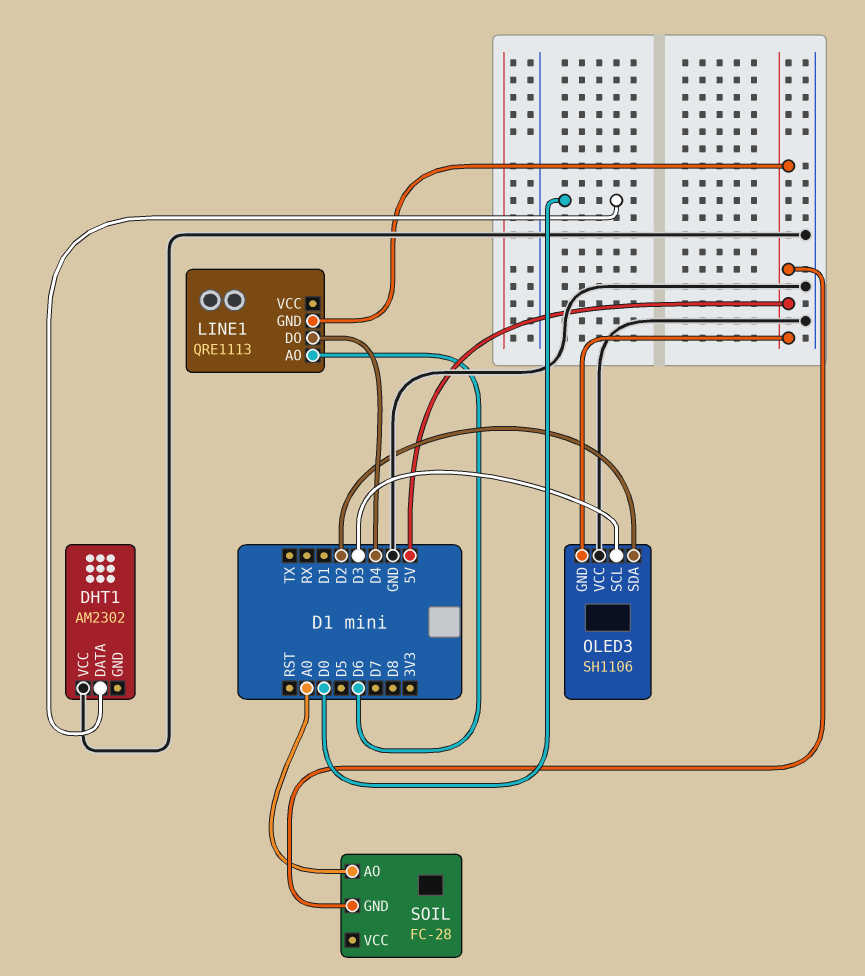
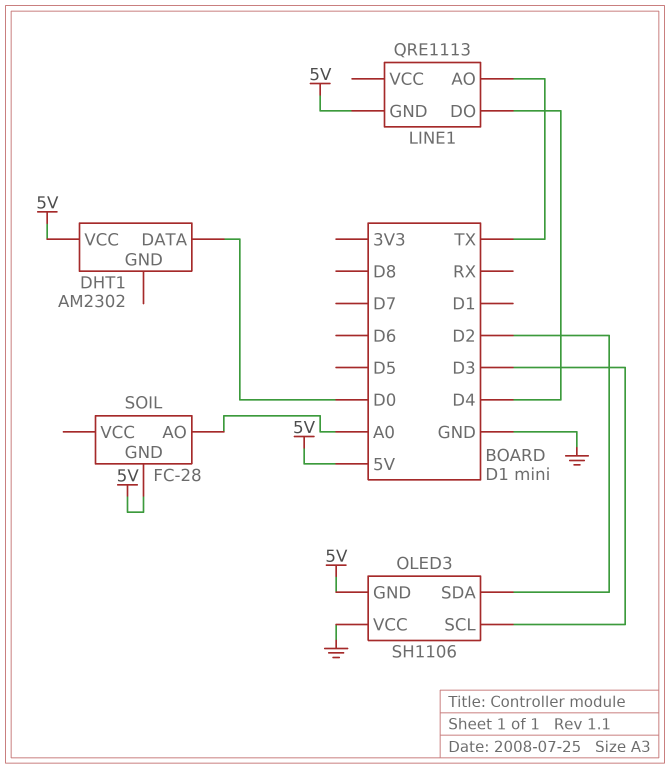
DHT1 pin VCC: GND -> 5V
LINE1 pin AO: D6 -> TX

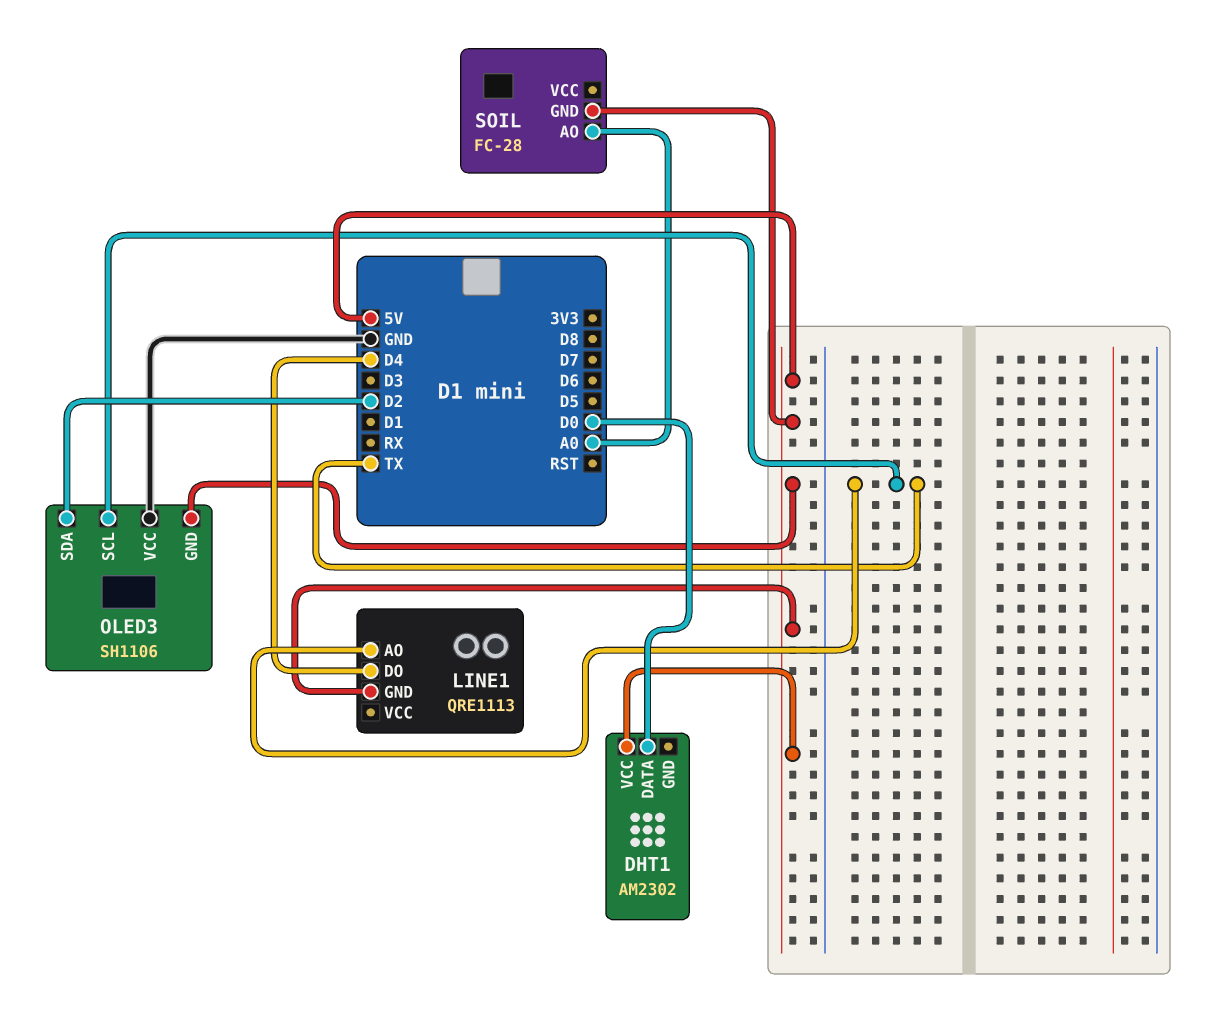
OLED3 pin SCL: D3 -> TX

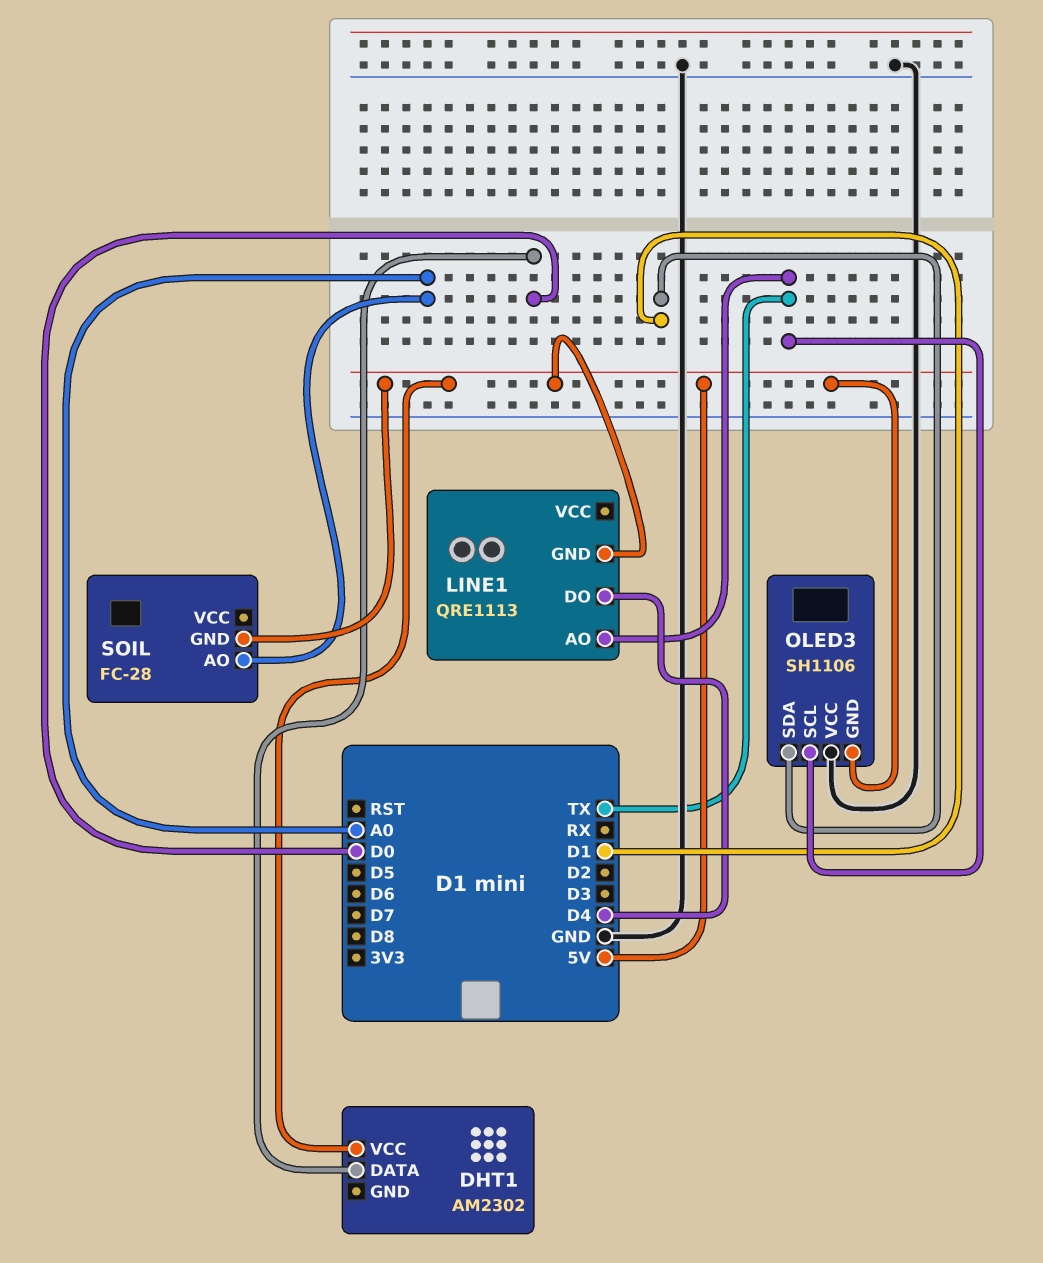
OLED3 pin SDA: D2 -> D1

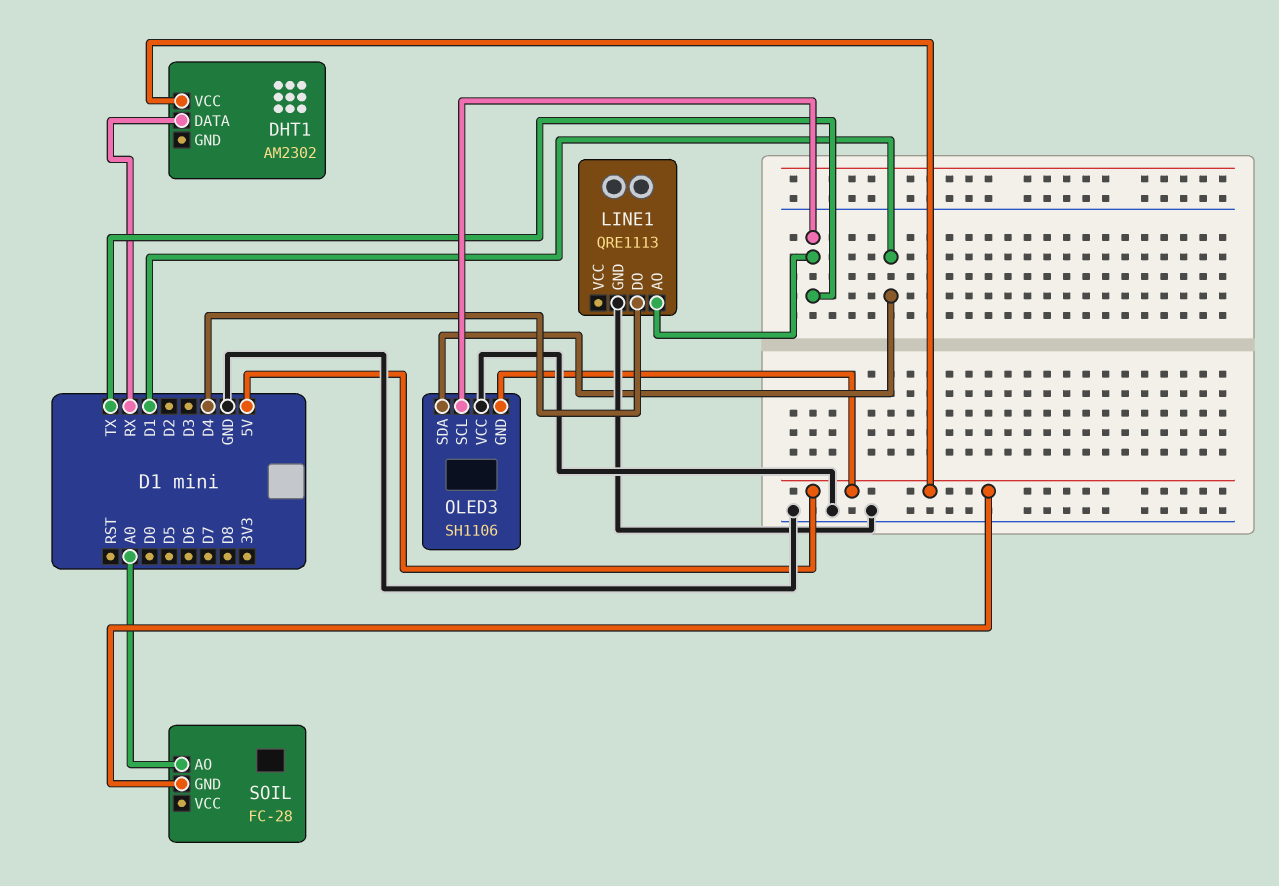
DHT1 pin DATA: D0 -> RX
LINE1 pin GND: 5V -> GND

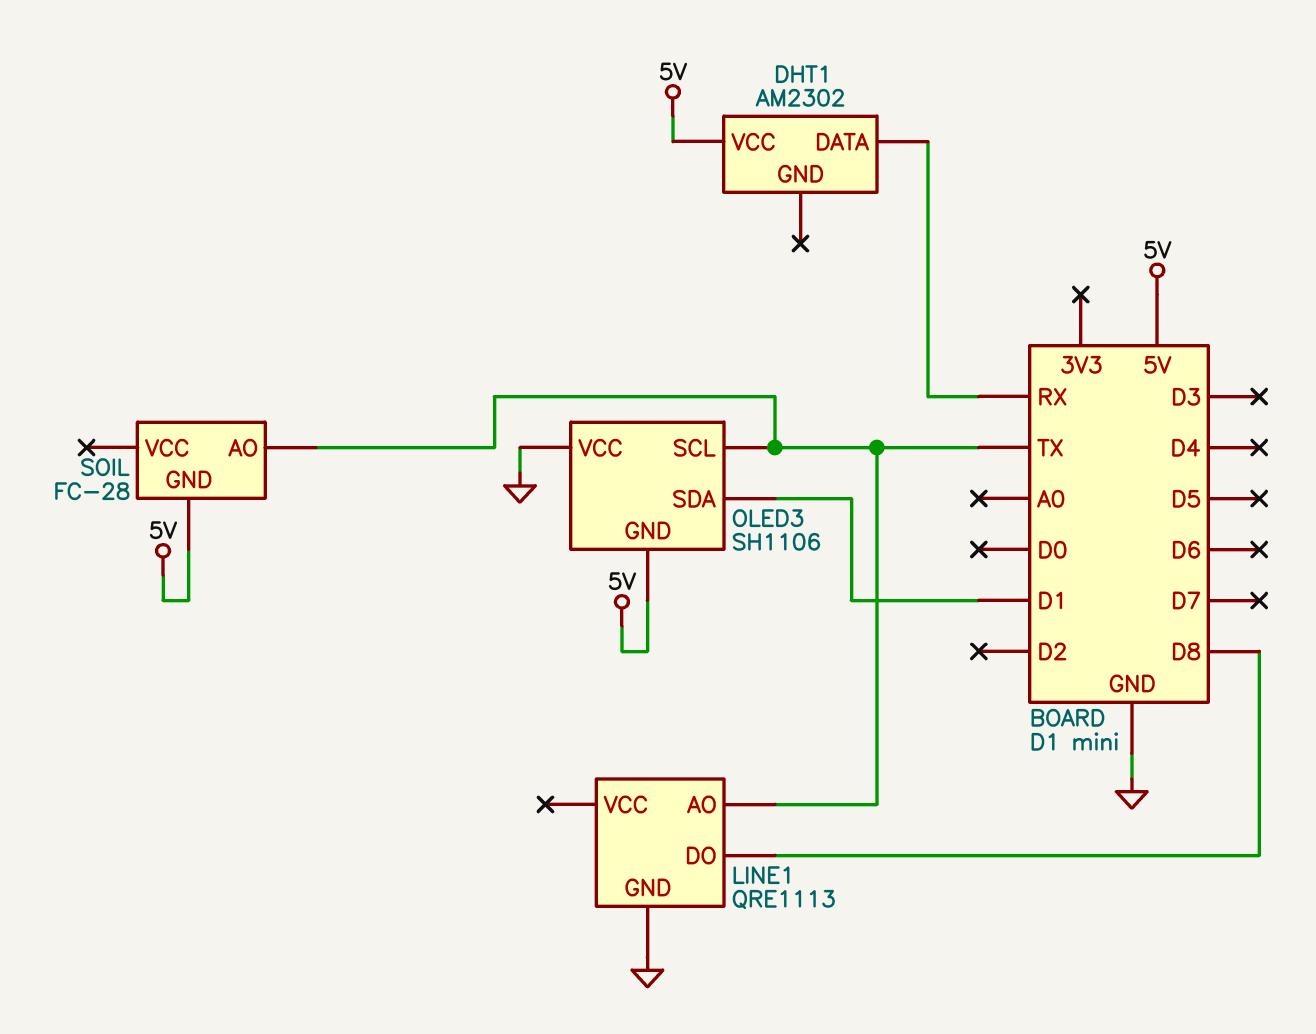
LINE1 pin DO: D4 -> D8
SOIL pin AO: A0 -> TX

